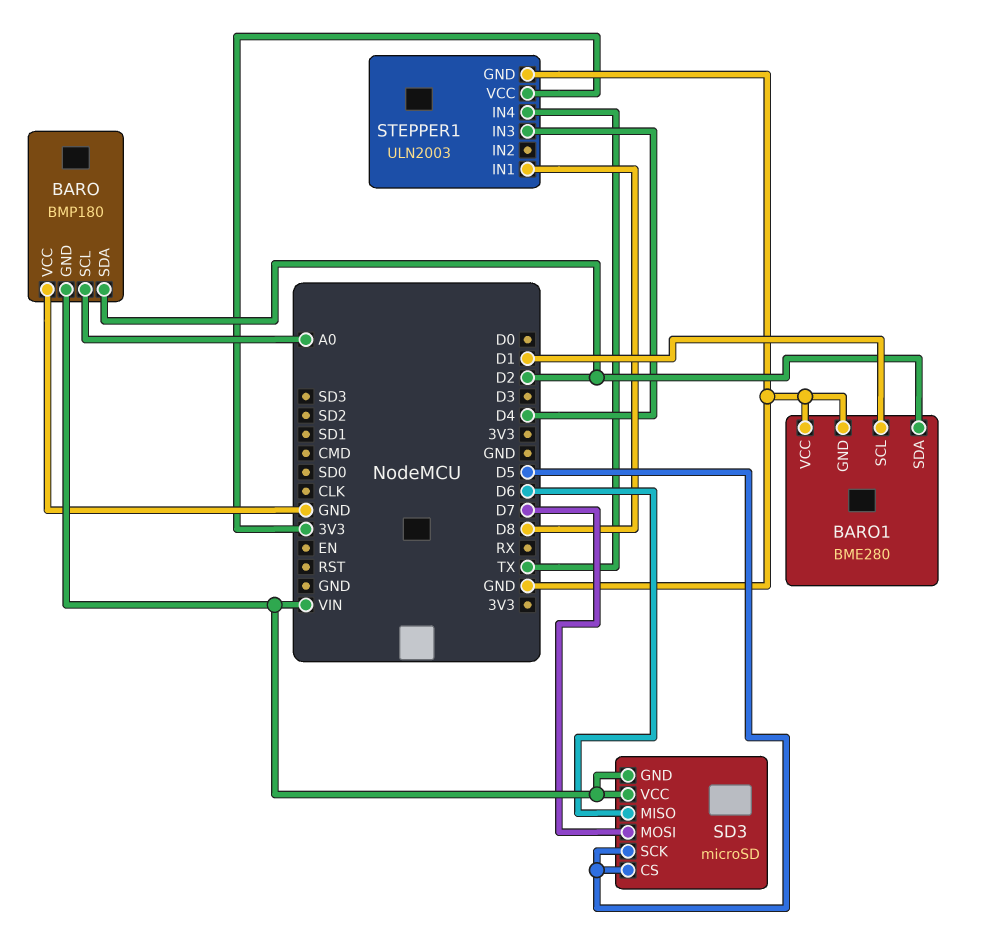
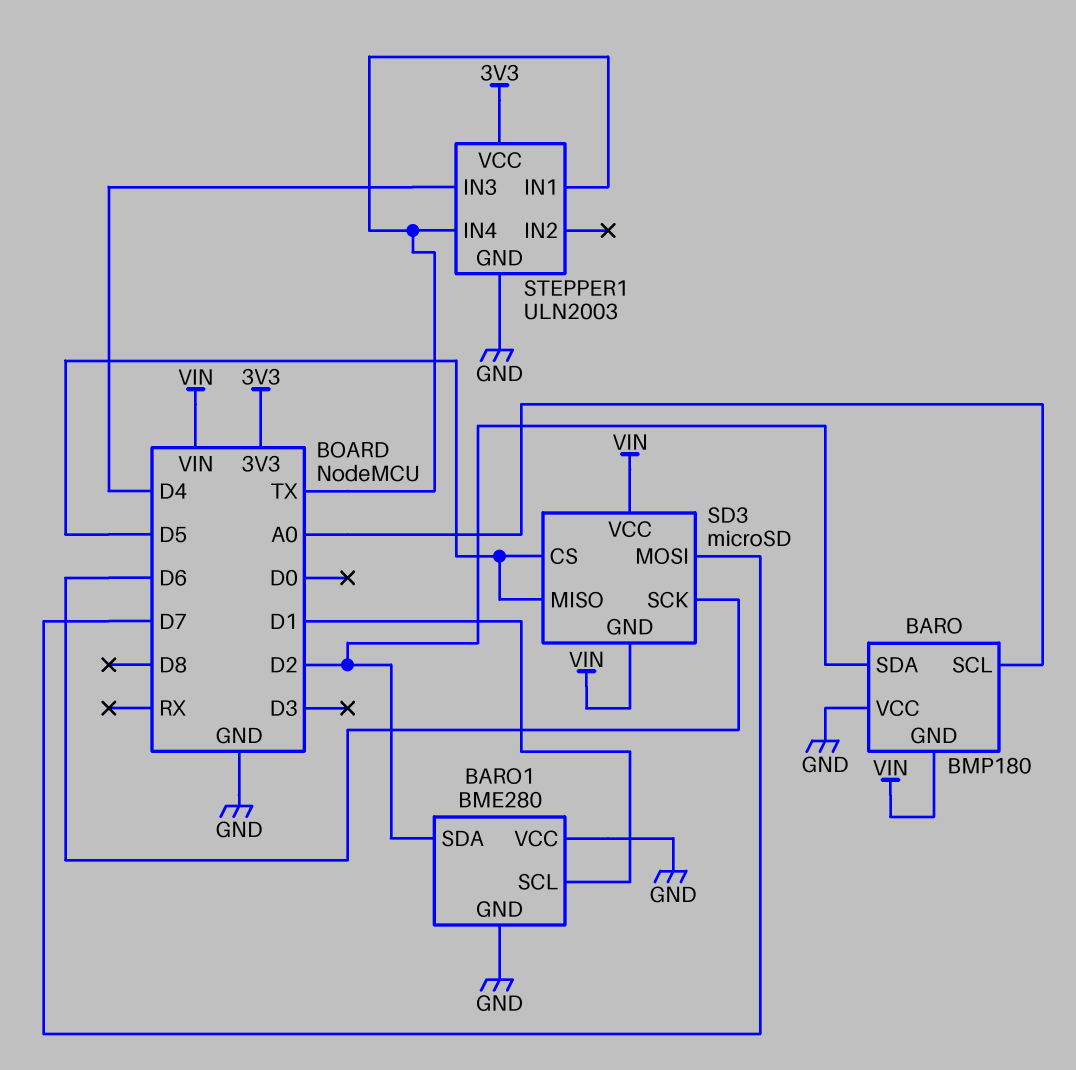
SD3 pin MISO: D6 -> D5
SD3 pin SCK: D5 -> D6
STEPPER1 pin IN1: D8 -> TX

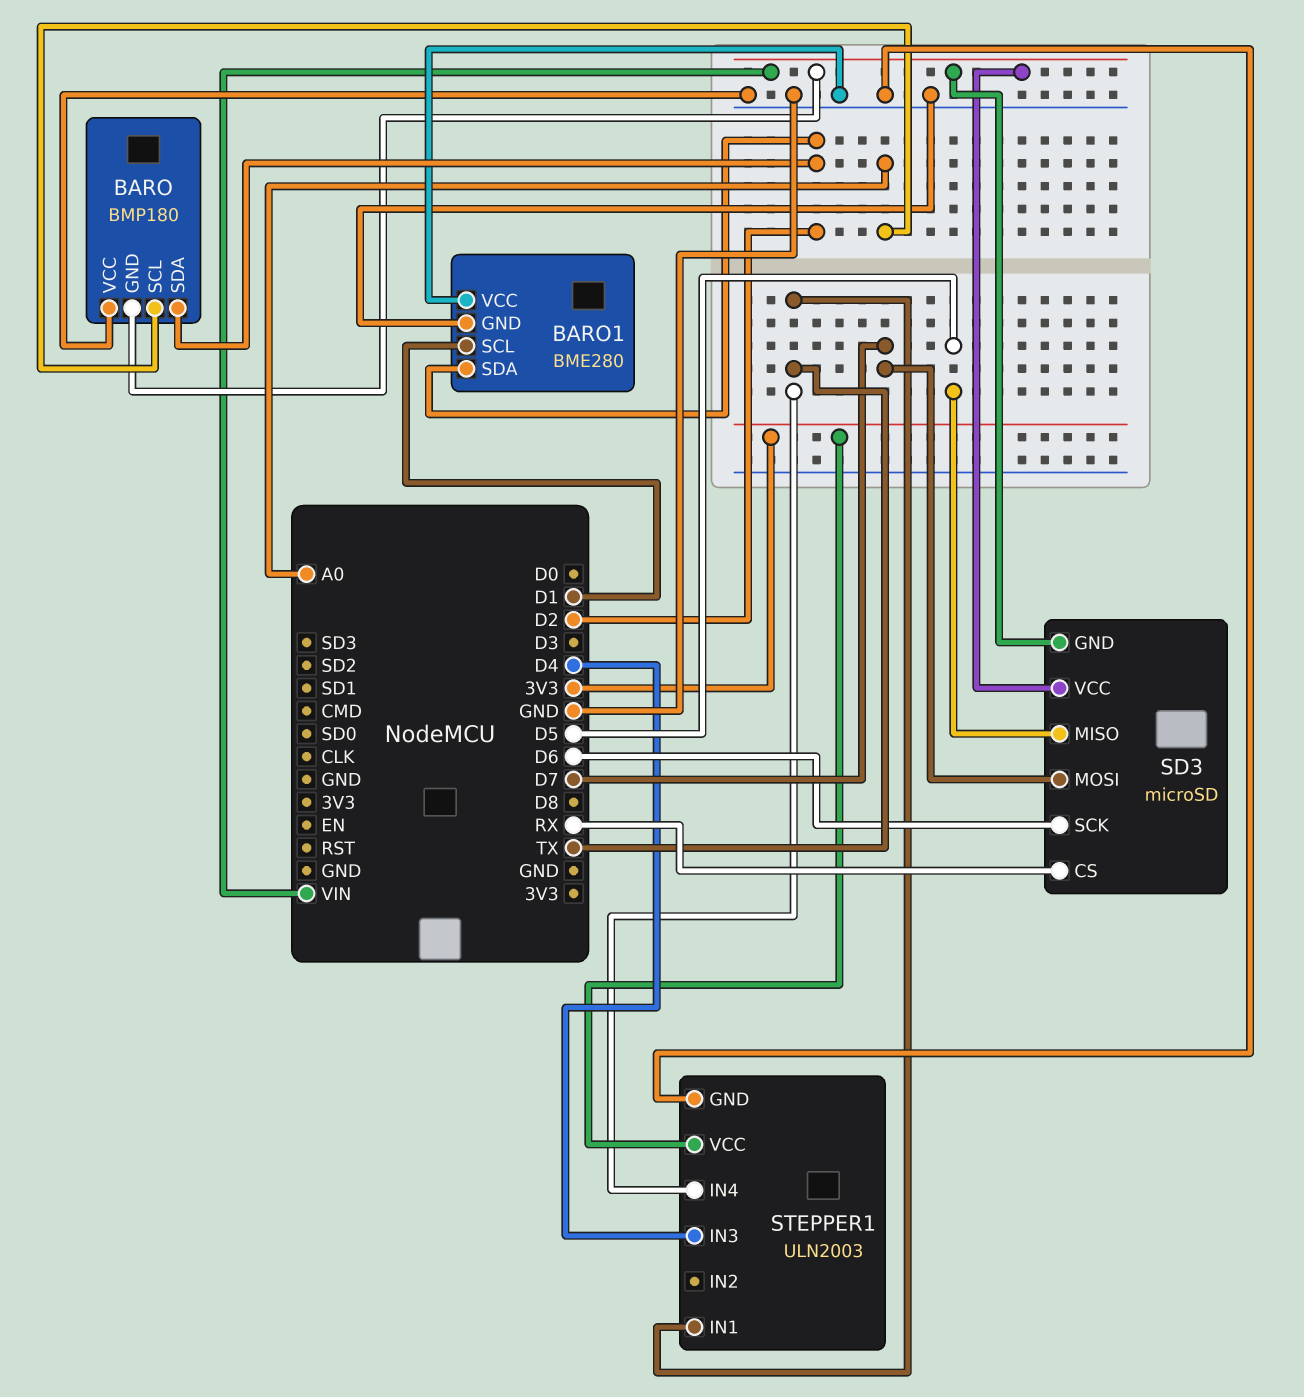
SD3 pin CS: D5 -> RX

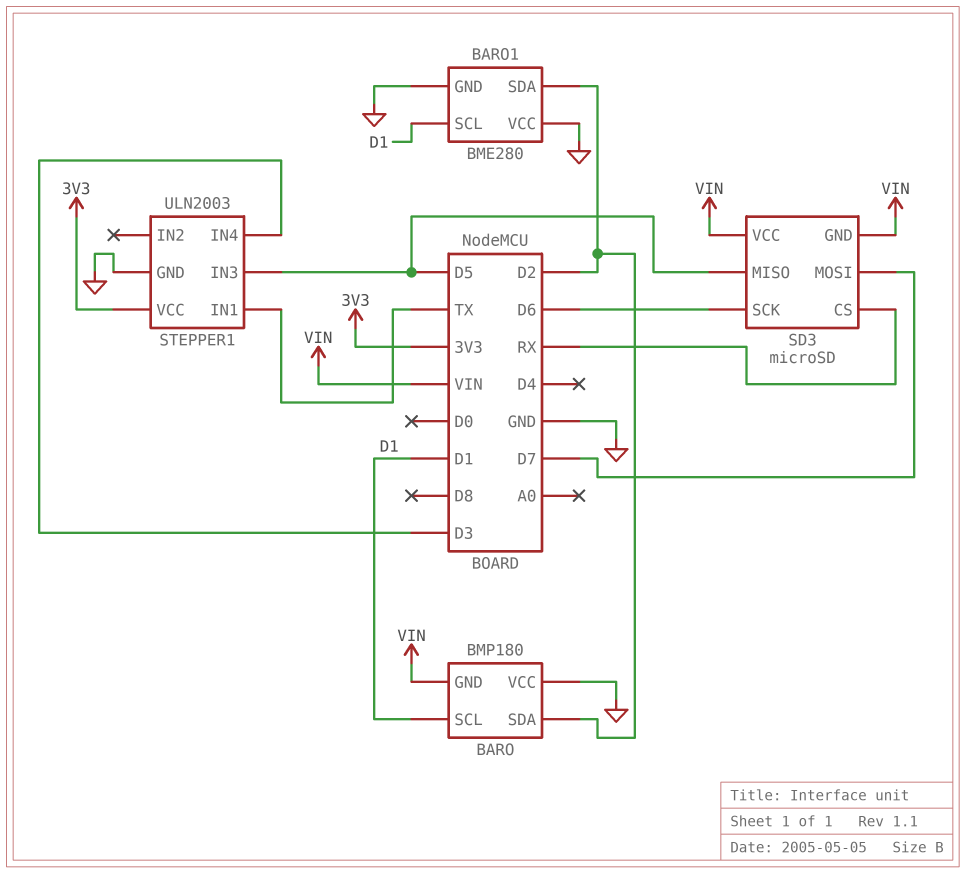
BARO pin SCL: A0 -> D1
STEPPER1 pin IN3: D4 -> D5
STEPPER1 pin IN4: TX -> D3

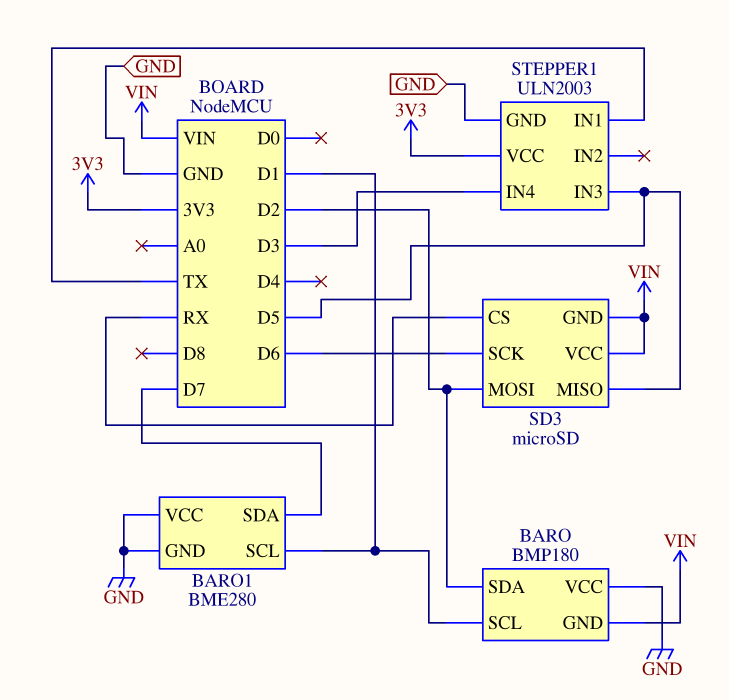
BARO1 pin SDA: D2 -> D7
SD3 pin MOSI: D7 -> D2

